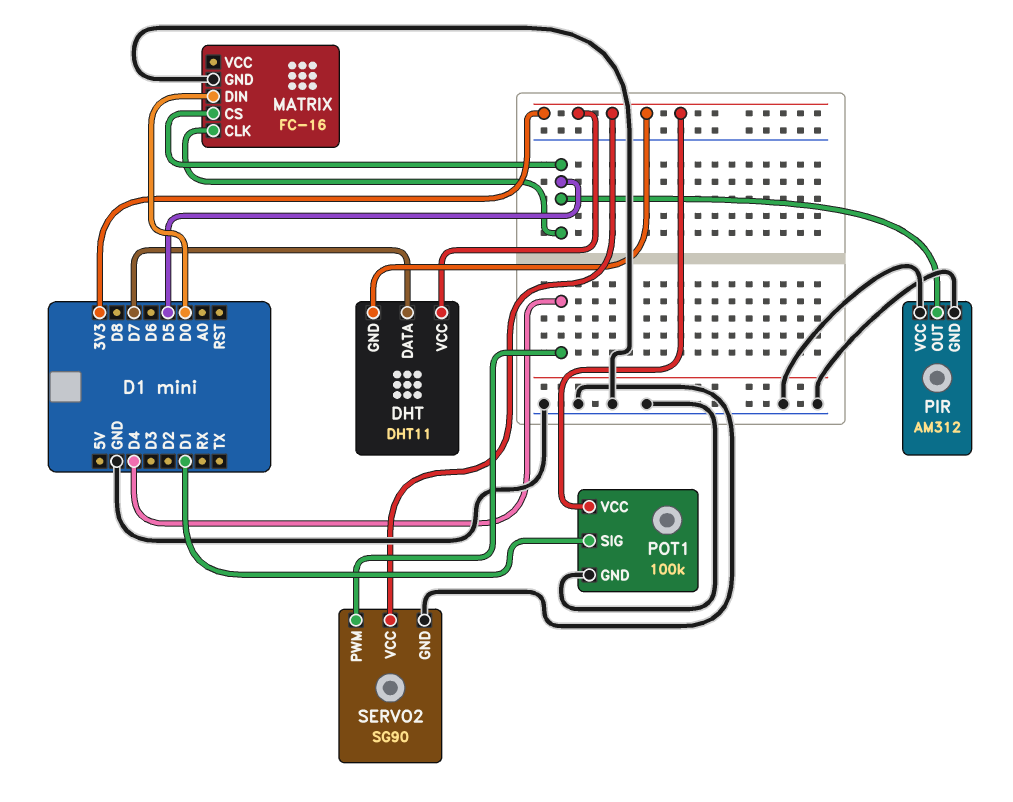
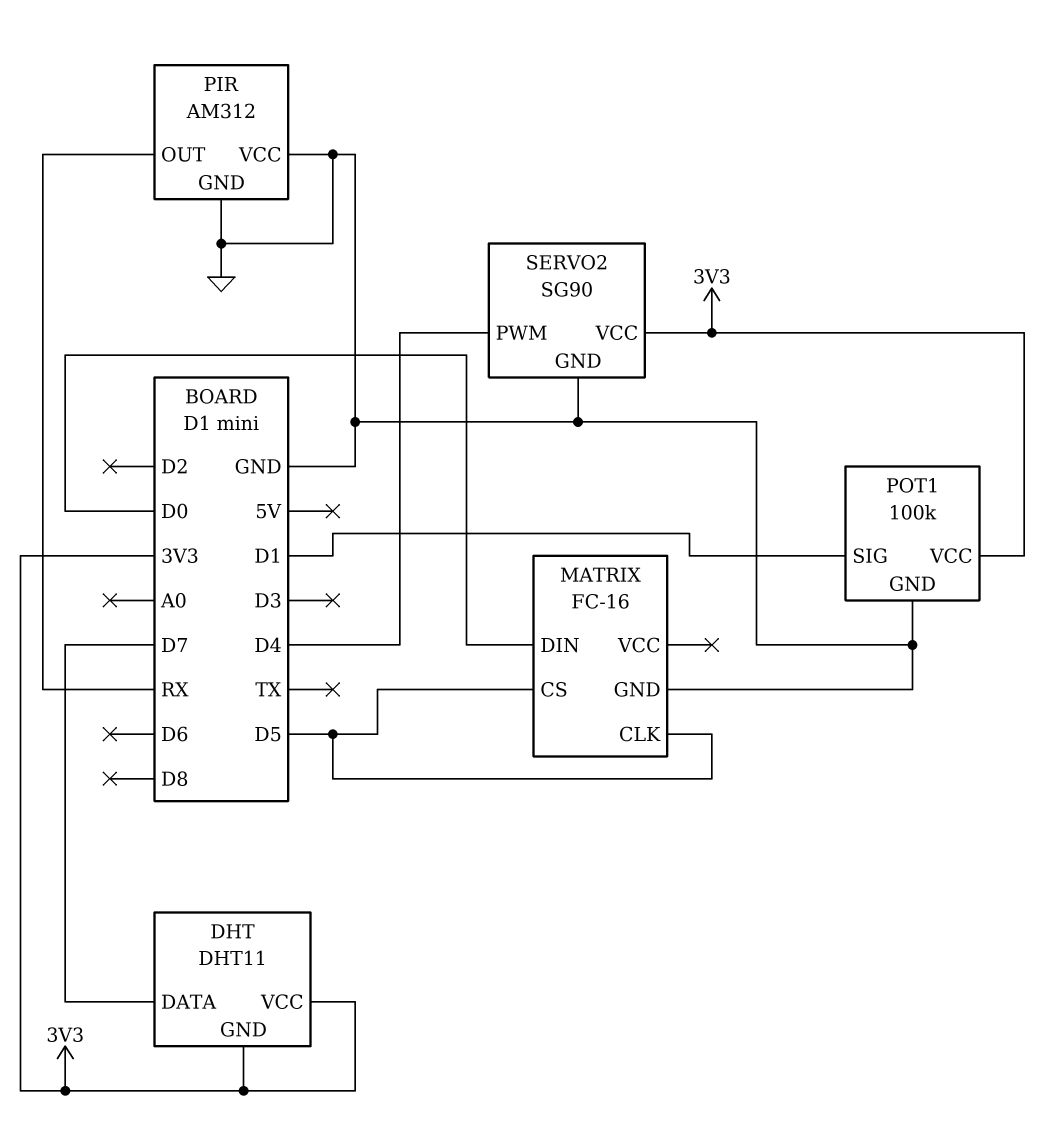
PIR pin OUT: D5 -> RX

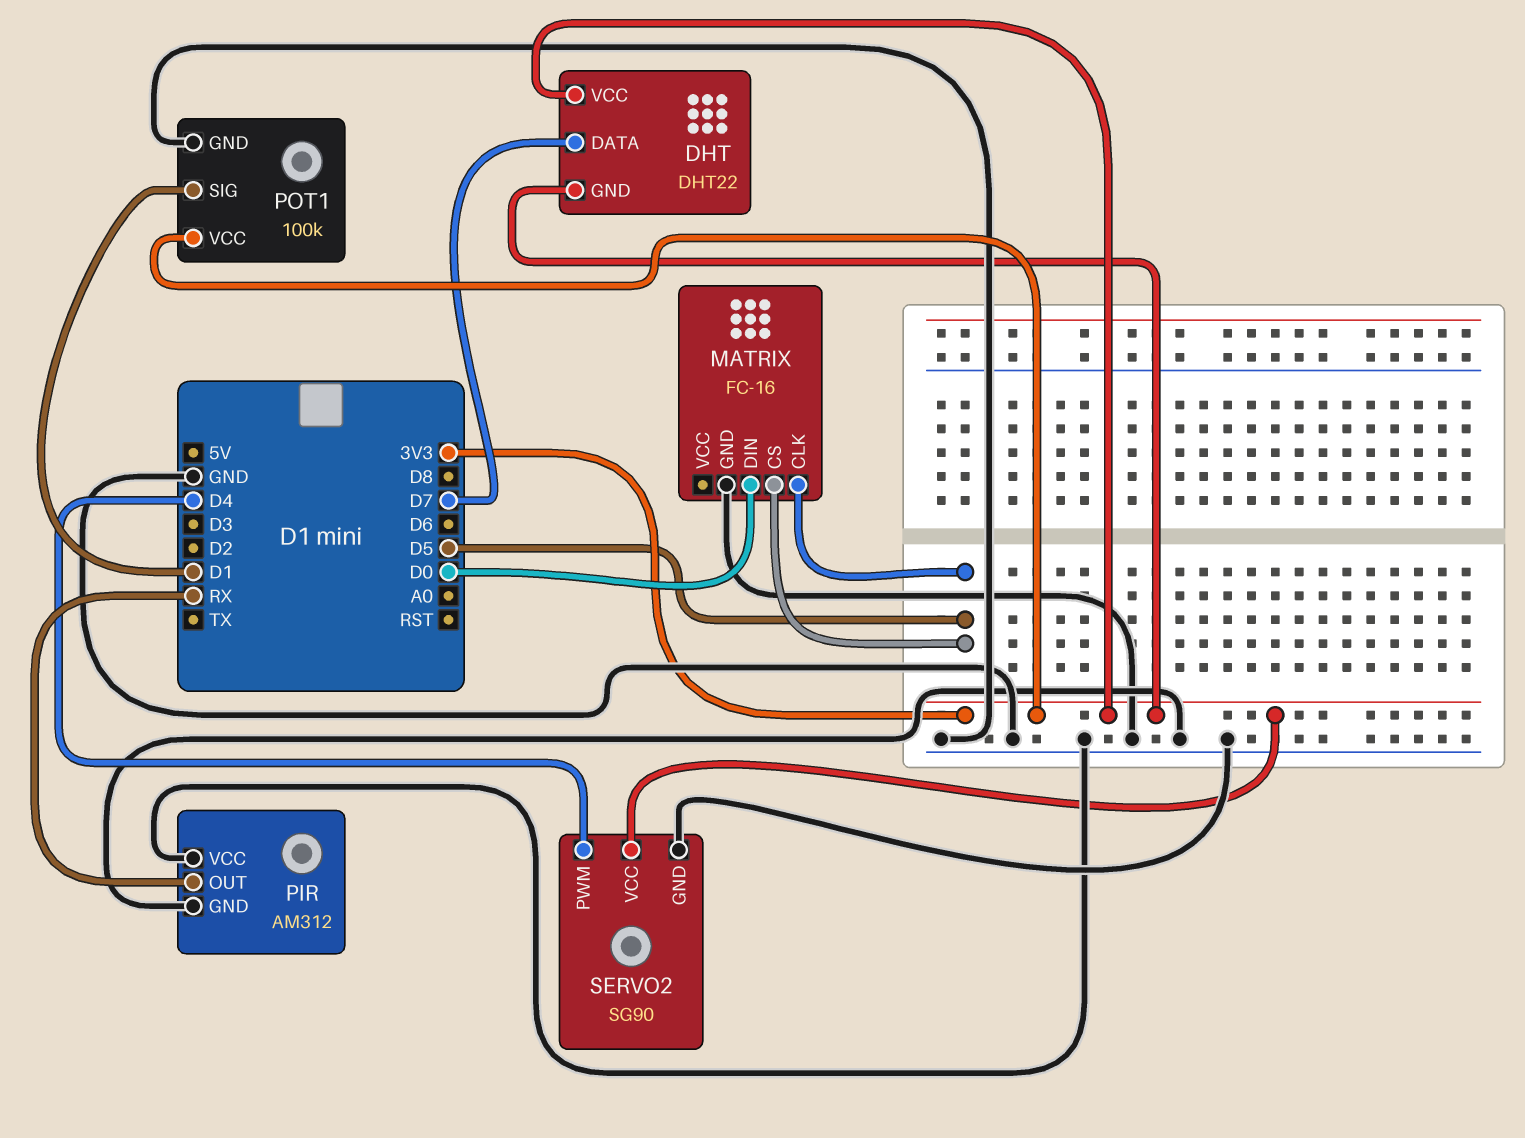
DHT: DHT11 -> DHT22

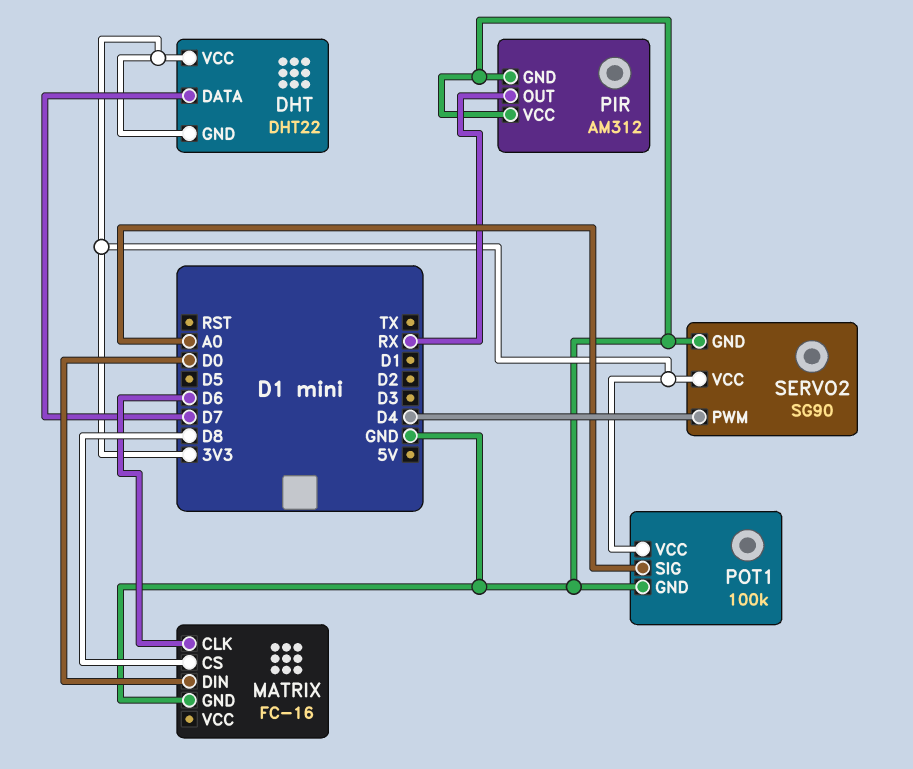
MATRIX pin CLK: D5 -> D6
MATRIX pin CS: D5 -> D8
POT1 pin SIG: D1 -> A0

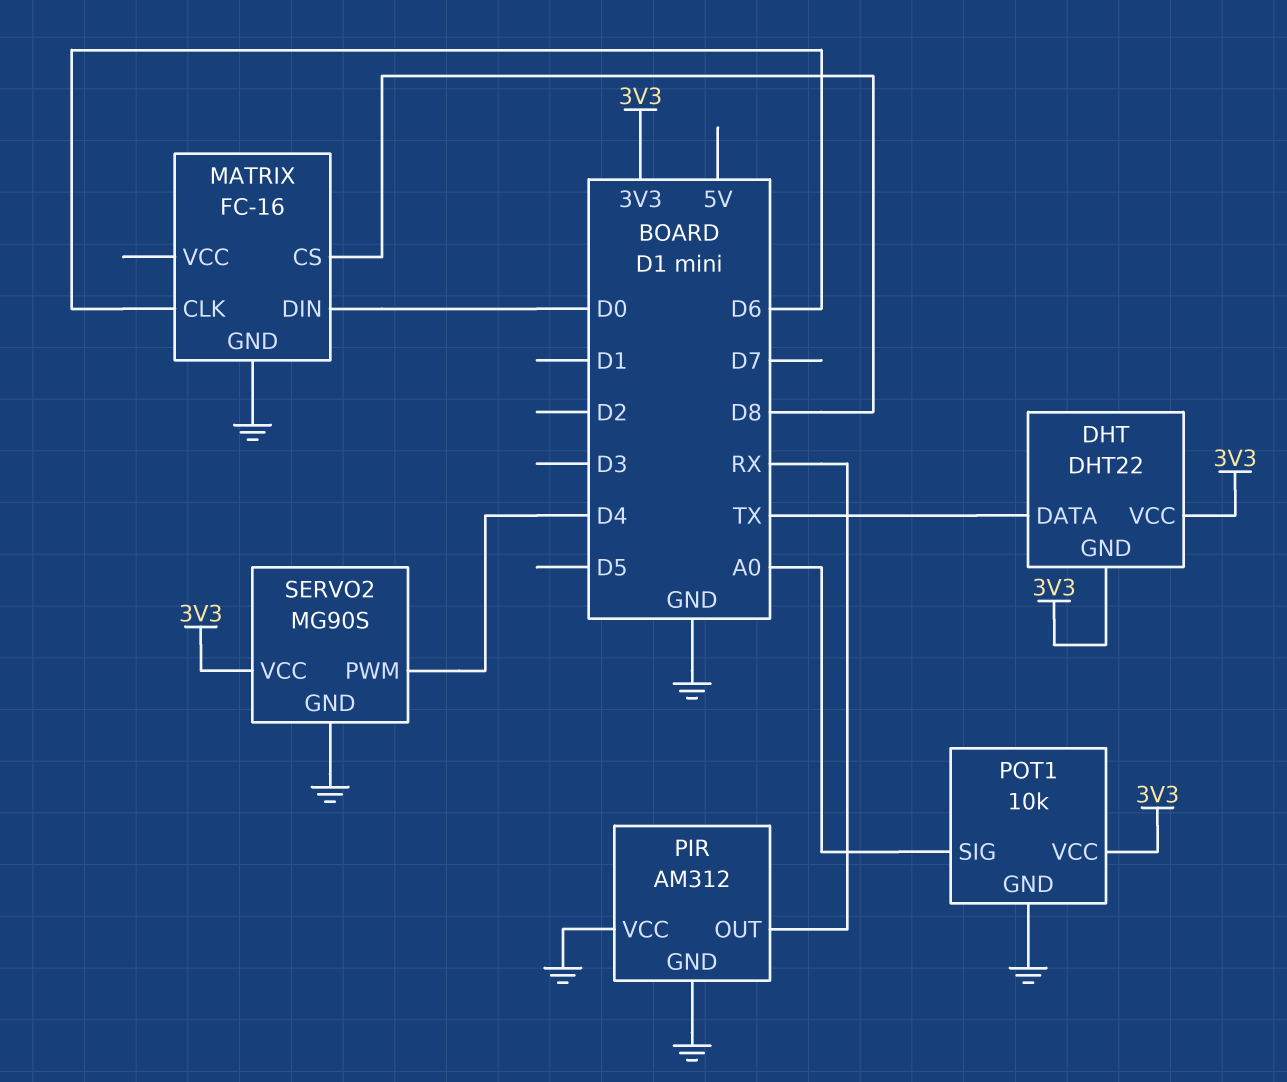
DHT pin DATA: D7 -> TX
POT1: 100k -> 10k
SERVO2: SG90 -> MG90S

